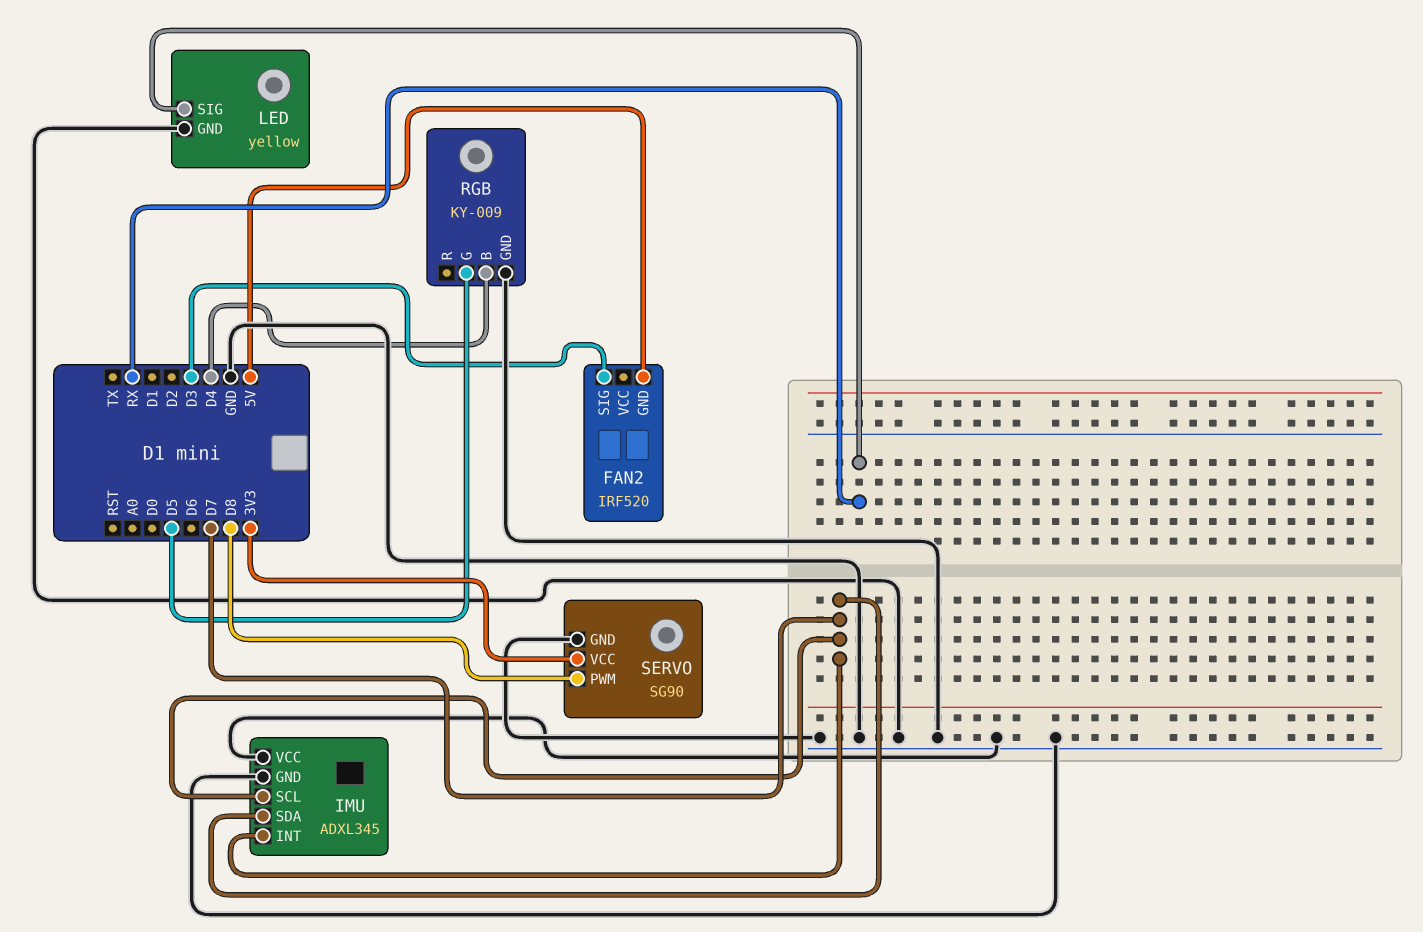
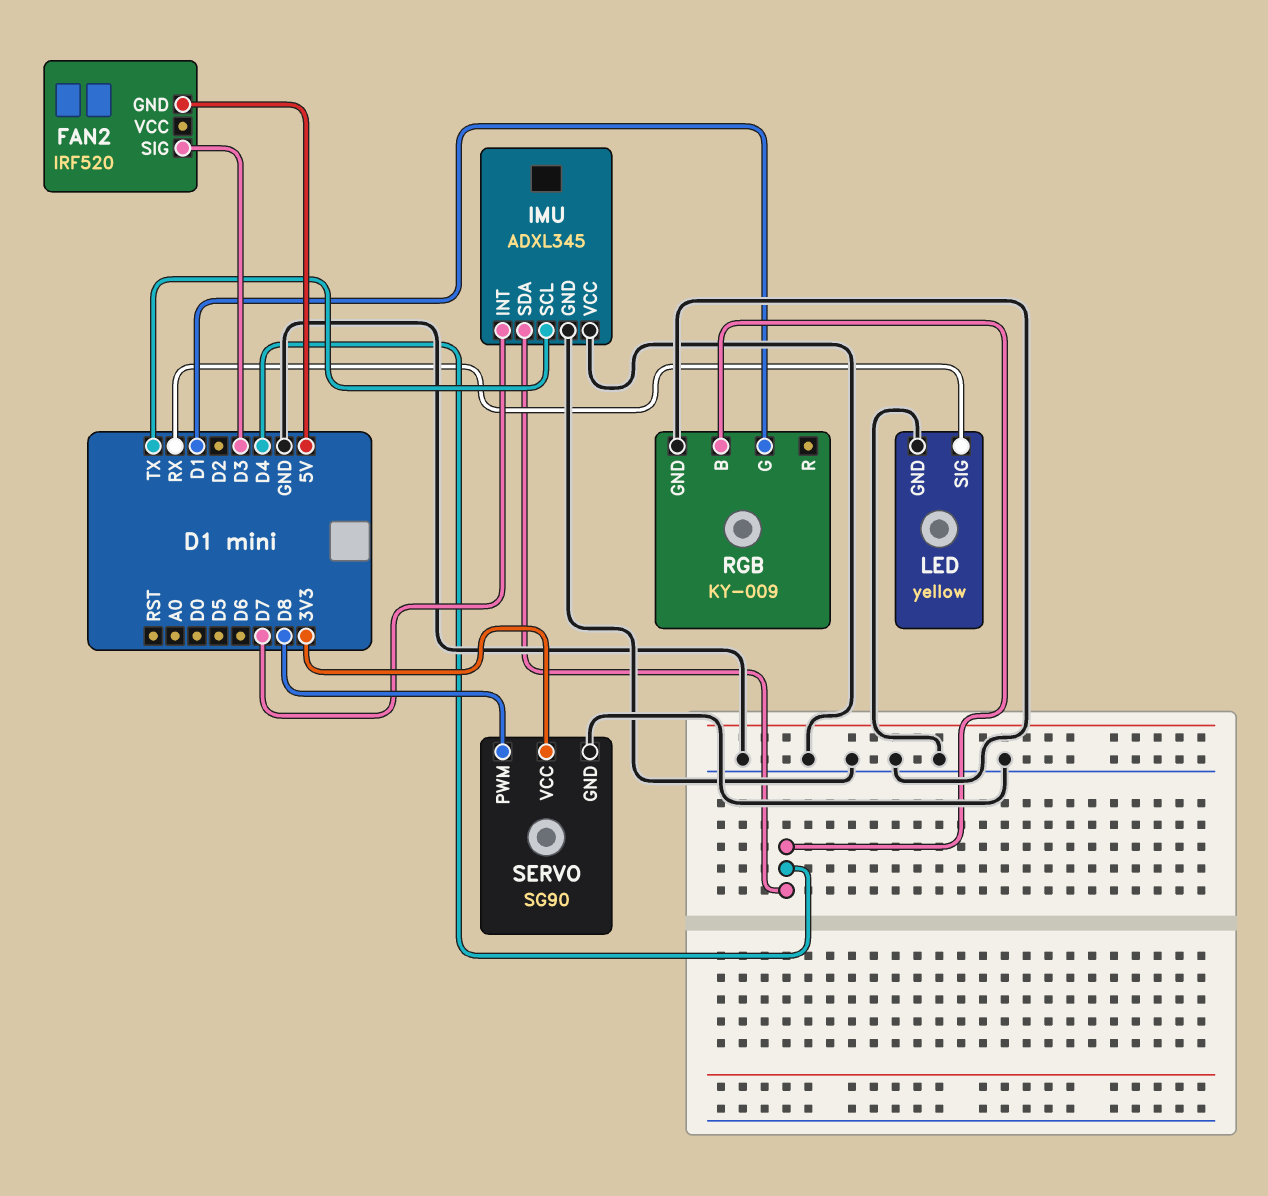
IMU pin SCL: D7 -> TX
IMU pin SDA: D7 -> D4
RGB pin G: D5 -> D1

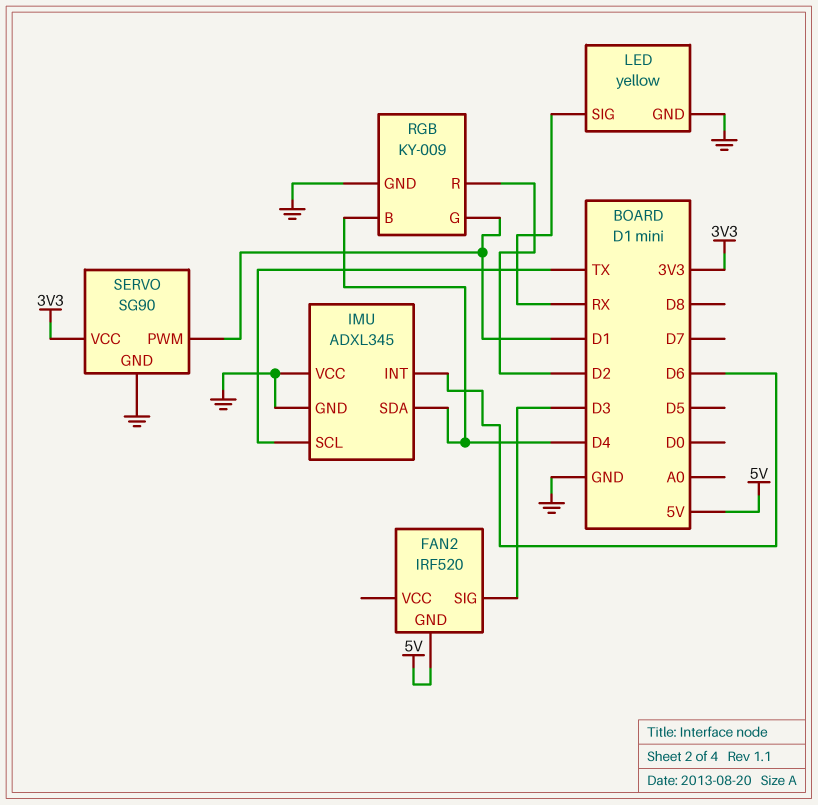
IMU pin INT: D7 -> D6
RGB pin R: none -> D2
SERVO pin PWM: D8 -> D1

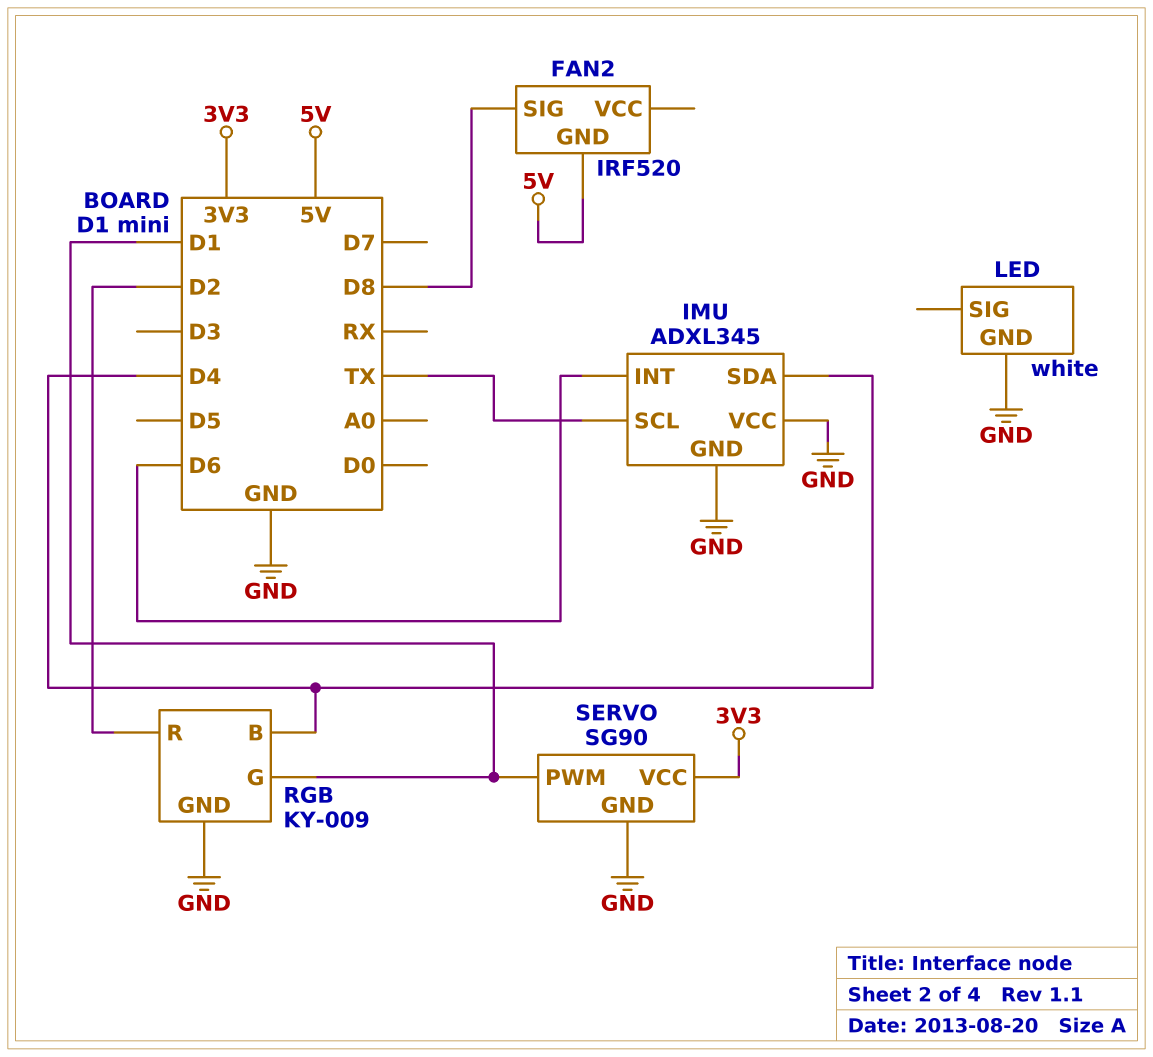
FAN2 pin SIG: D3 -> D8
LED: yellow -> white
LED pin SIG: RX -> none

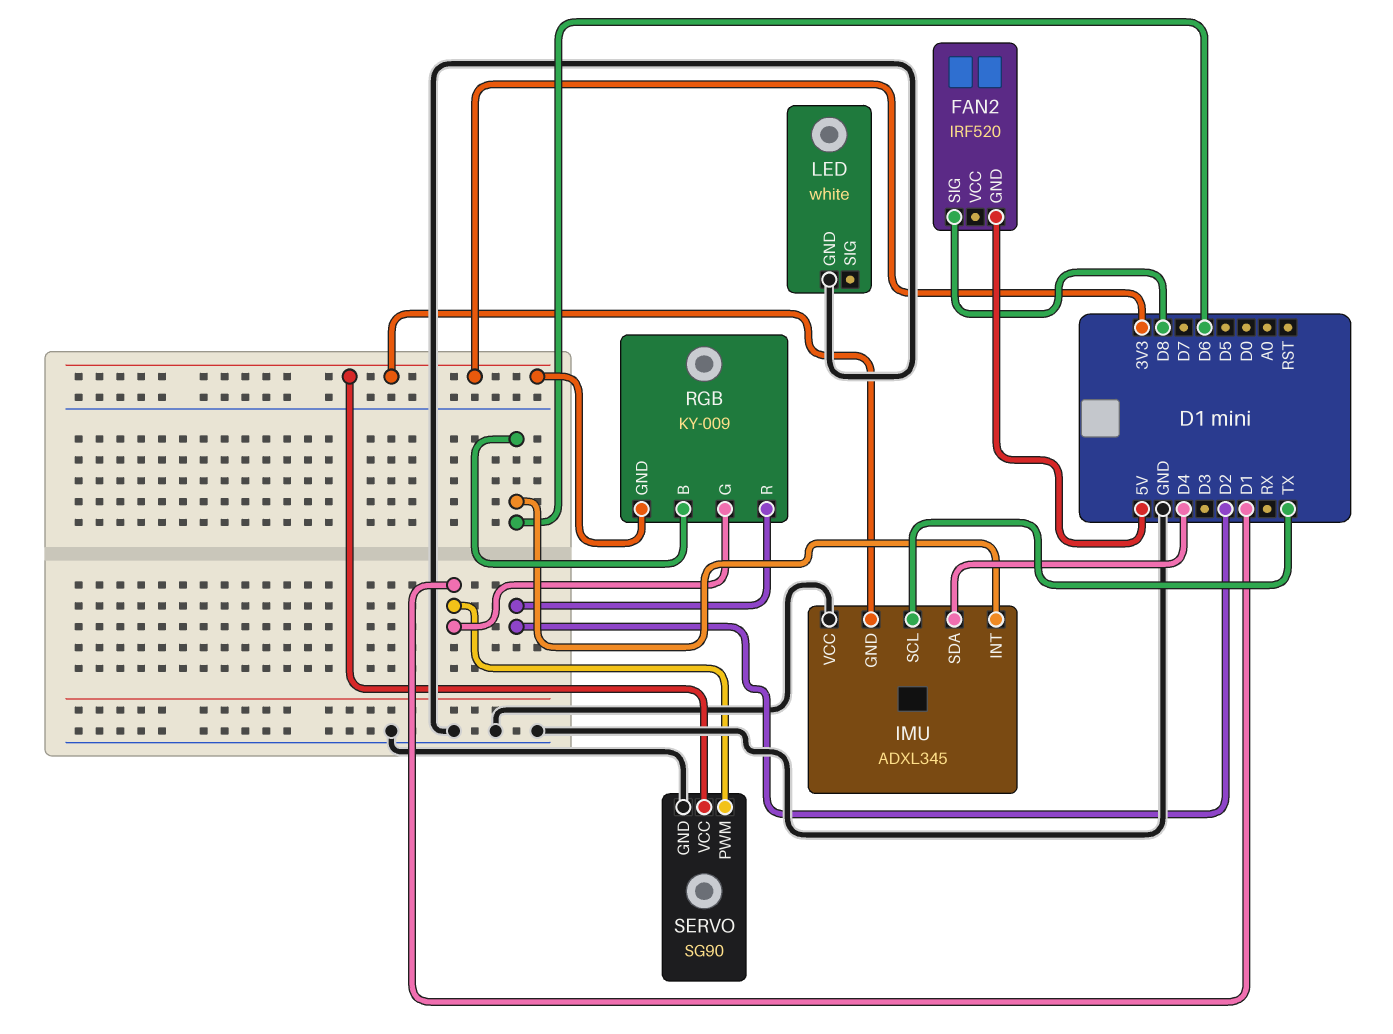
IMU pin GND: GND -> 3V3
RGB pin B: D4 -> D6
RGB pin GND: GND -> 3V3

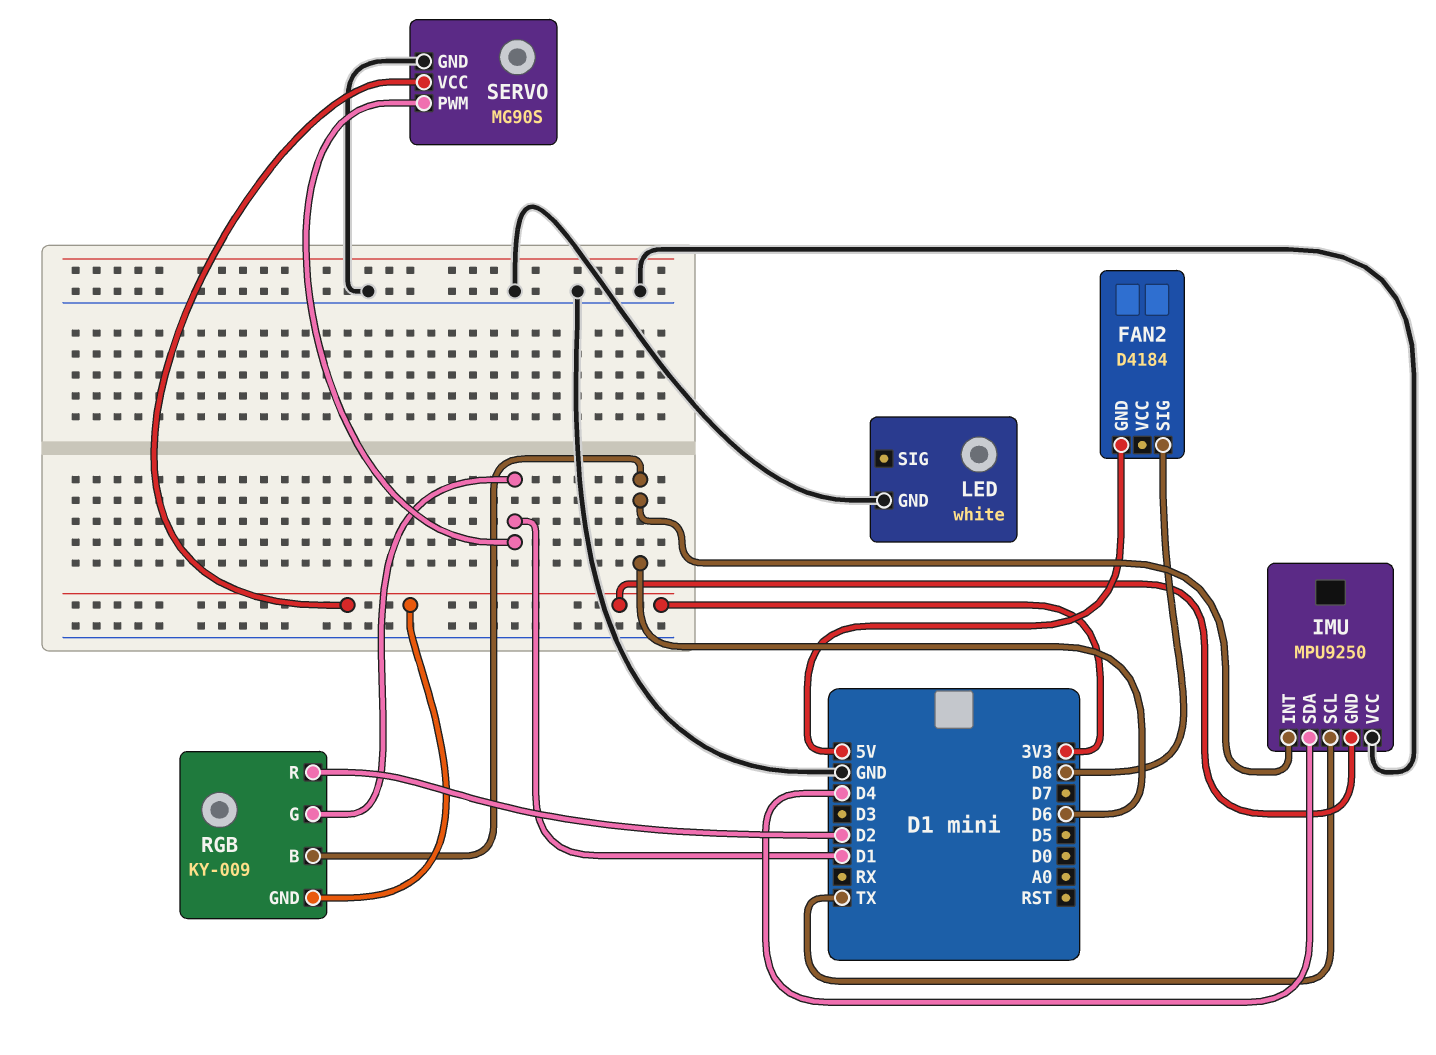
FAN2: IRF520 -> D4184
IMU: ADXL345 -> MPU9250
SERVO: SG90 -> MG90S

